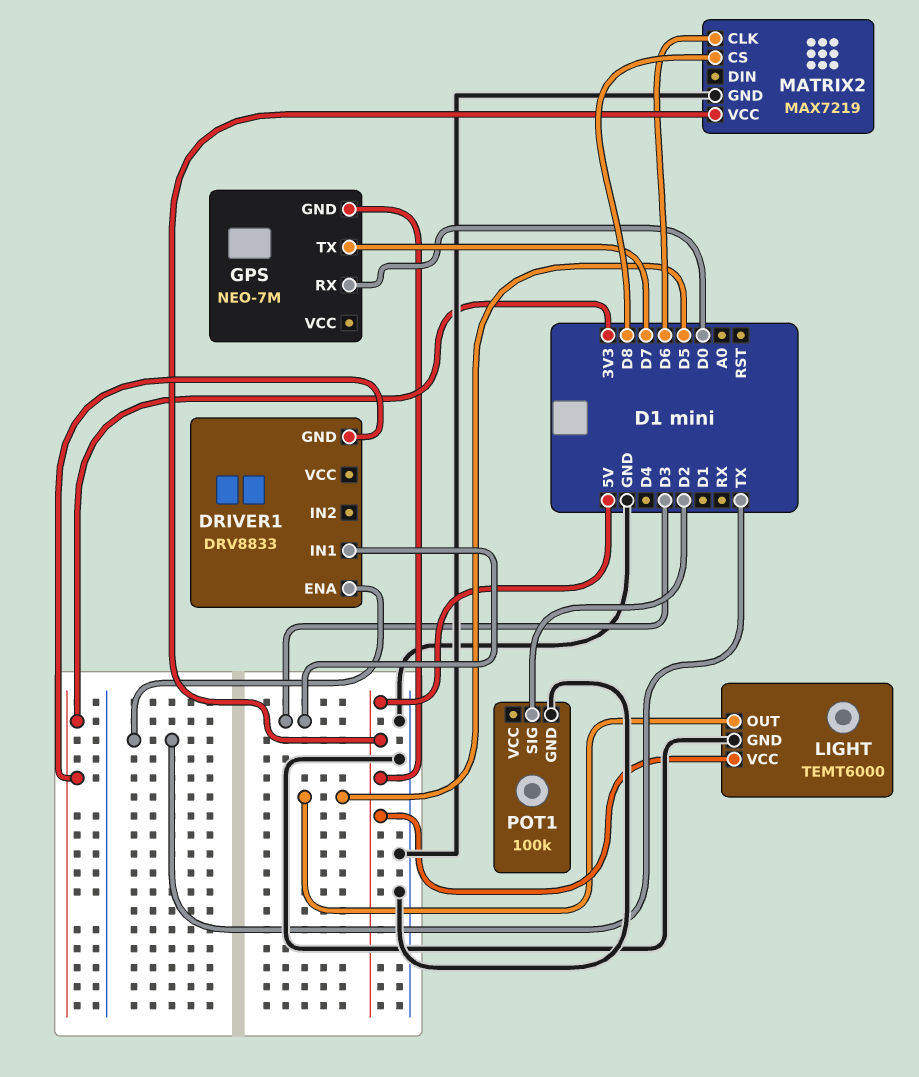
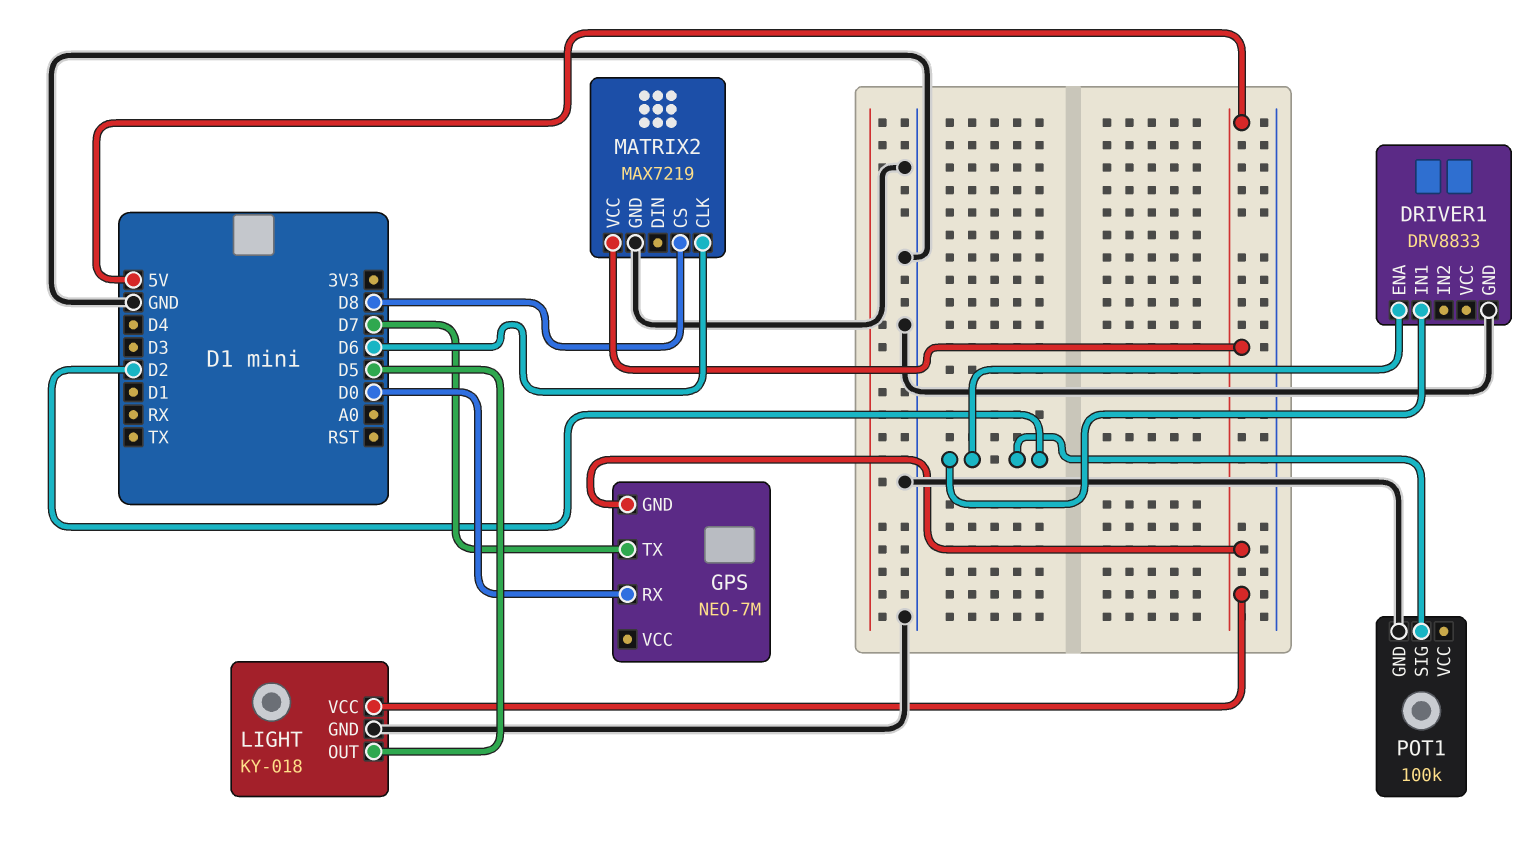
DRIVER1 pin ENA: TX -> D2
DRIVER1 pin GND: 3V3 -> GND
DRIVER1 pin IN1: D3 -> D2
LIGHT: TEMT6000 -> KY-018

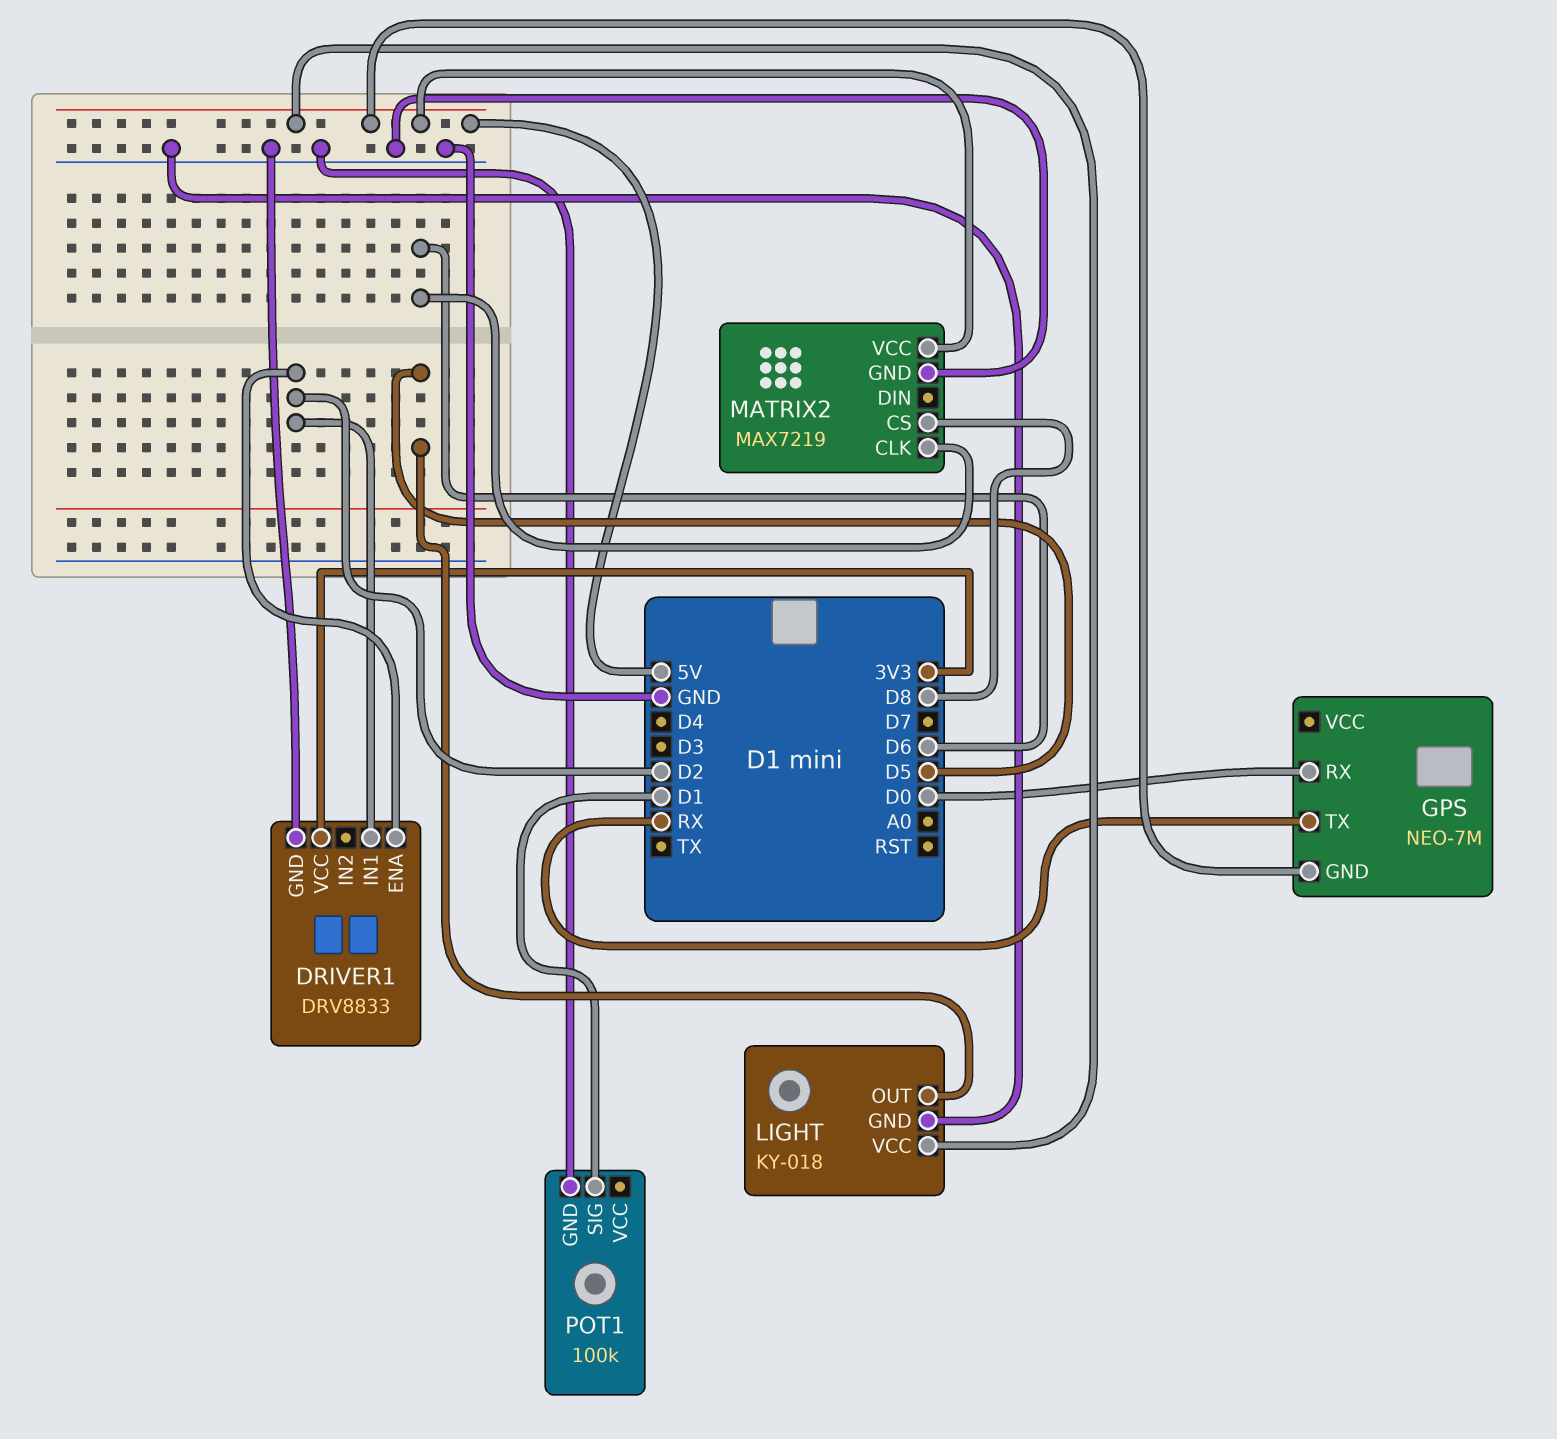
DRIVER1 pin VCC: none -> 3V3
GPS pin TX: D7 -> RX
POT1 pin SIG: D2 -> D1

